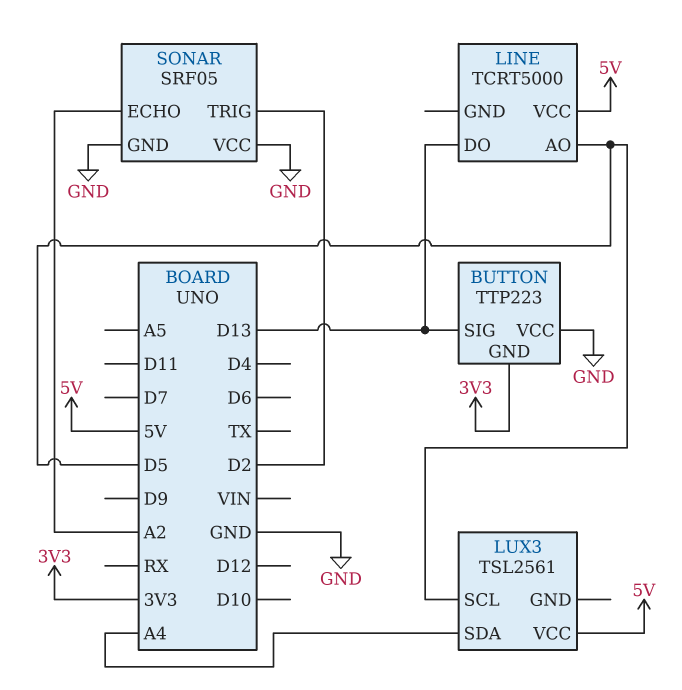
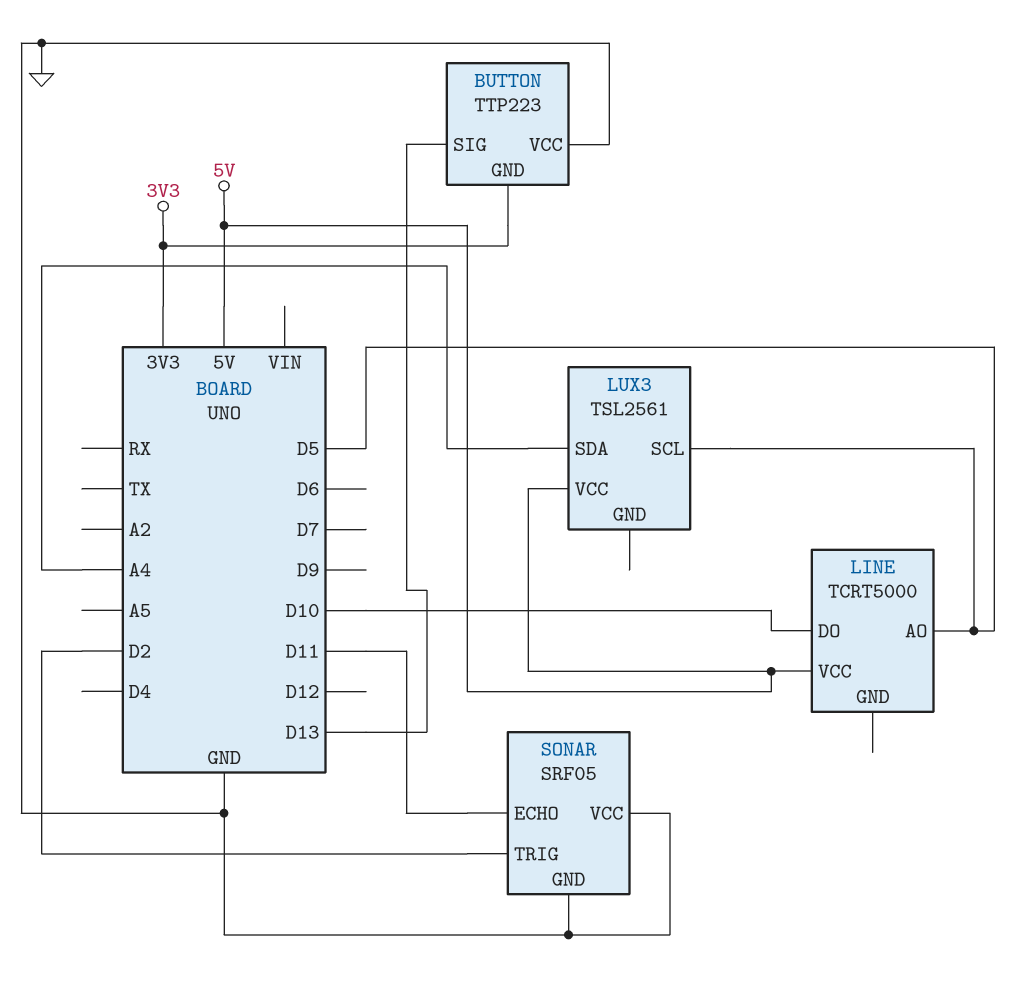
LINE pin DO: D13 -> D10
SONAR pin ECHO: A2 -> D11

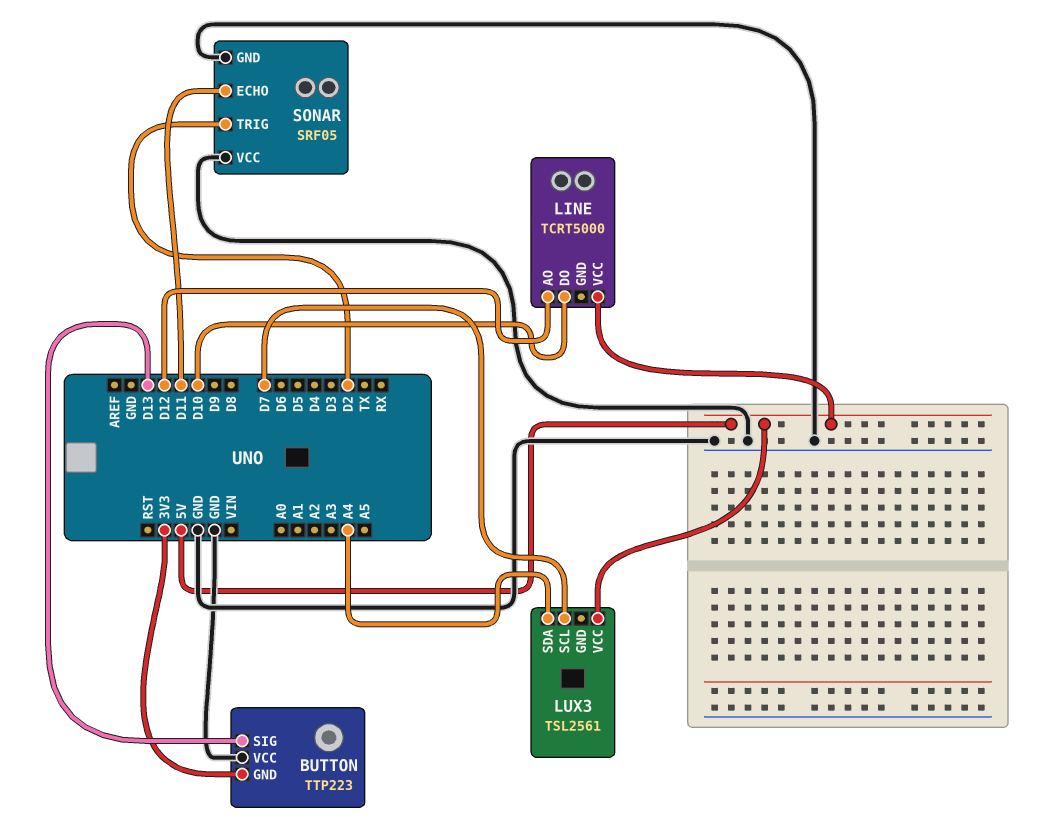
LINE pin AO: D5 -> D12
LUX3 pin SCL: D5 -> D7

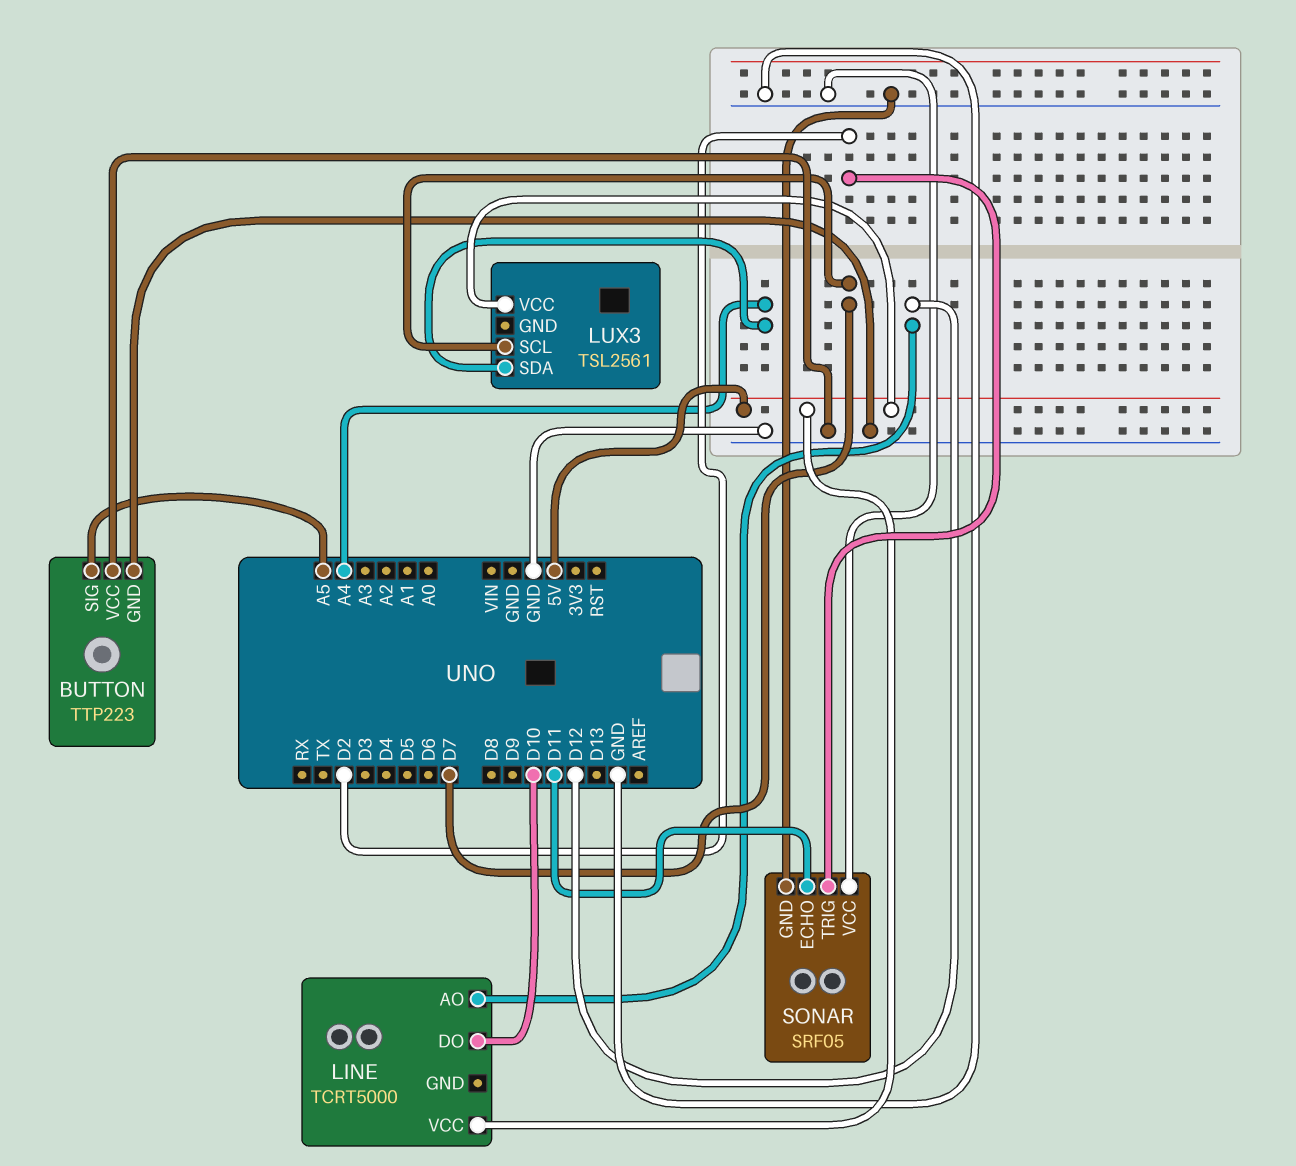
BUTTON pin GND: 3V3 -> GND
BUTTON pin SIG: D13 -> A5

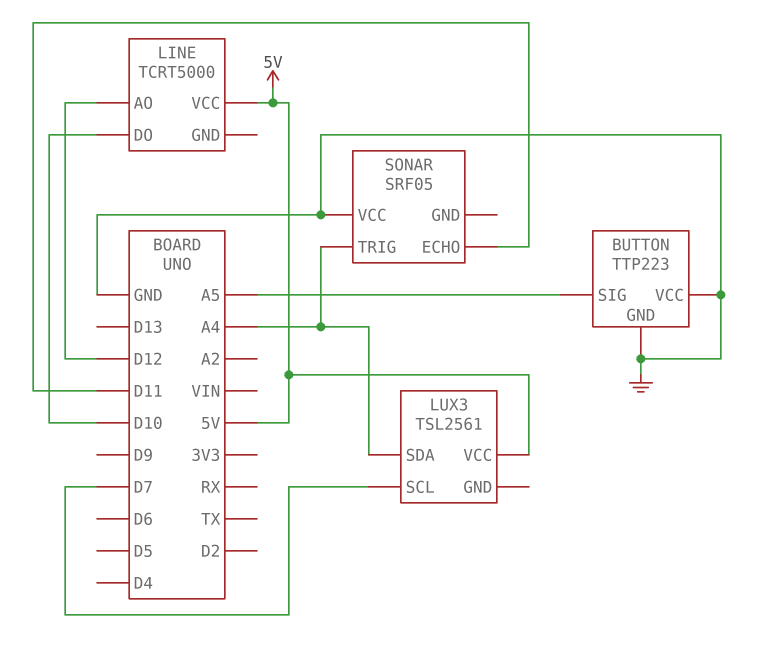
SONAR pin GND: GND -> none
SONAR pin TRIG: D2 -> A4

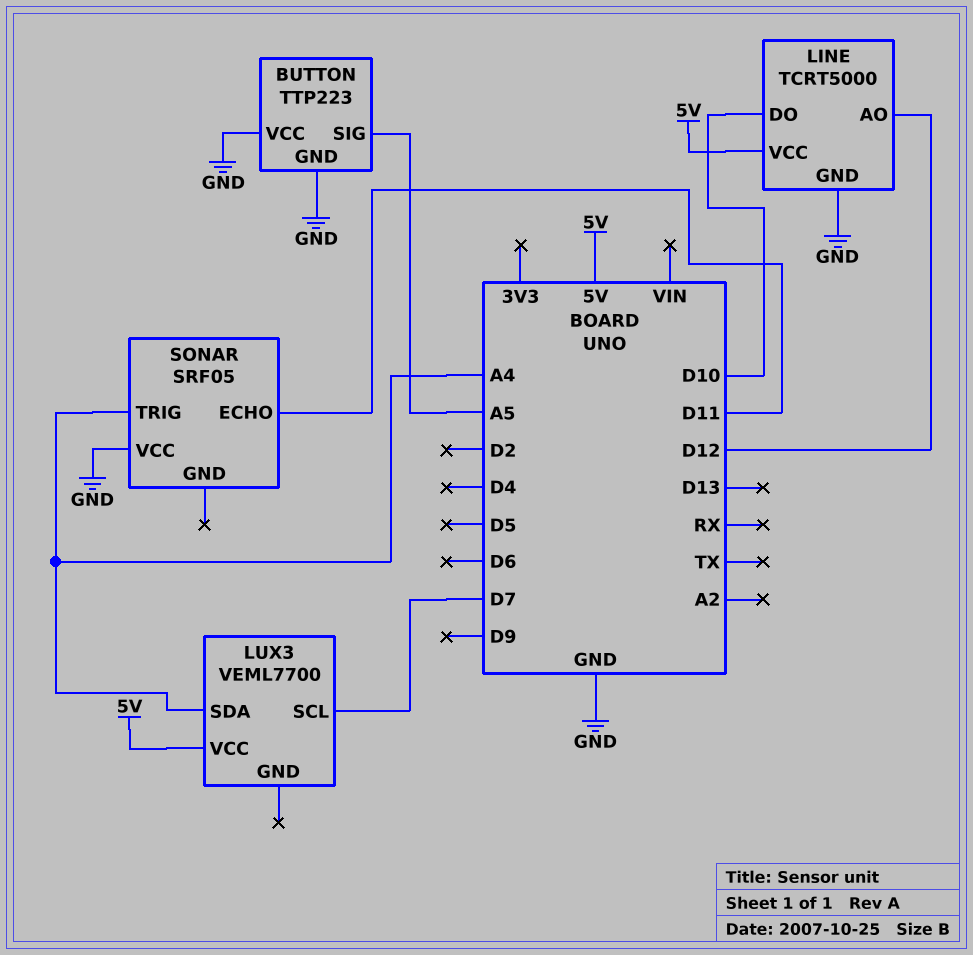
LINE pin GND: none -> GND
LUX3: TSL2561 -> VEML7700

